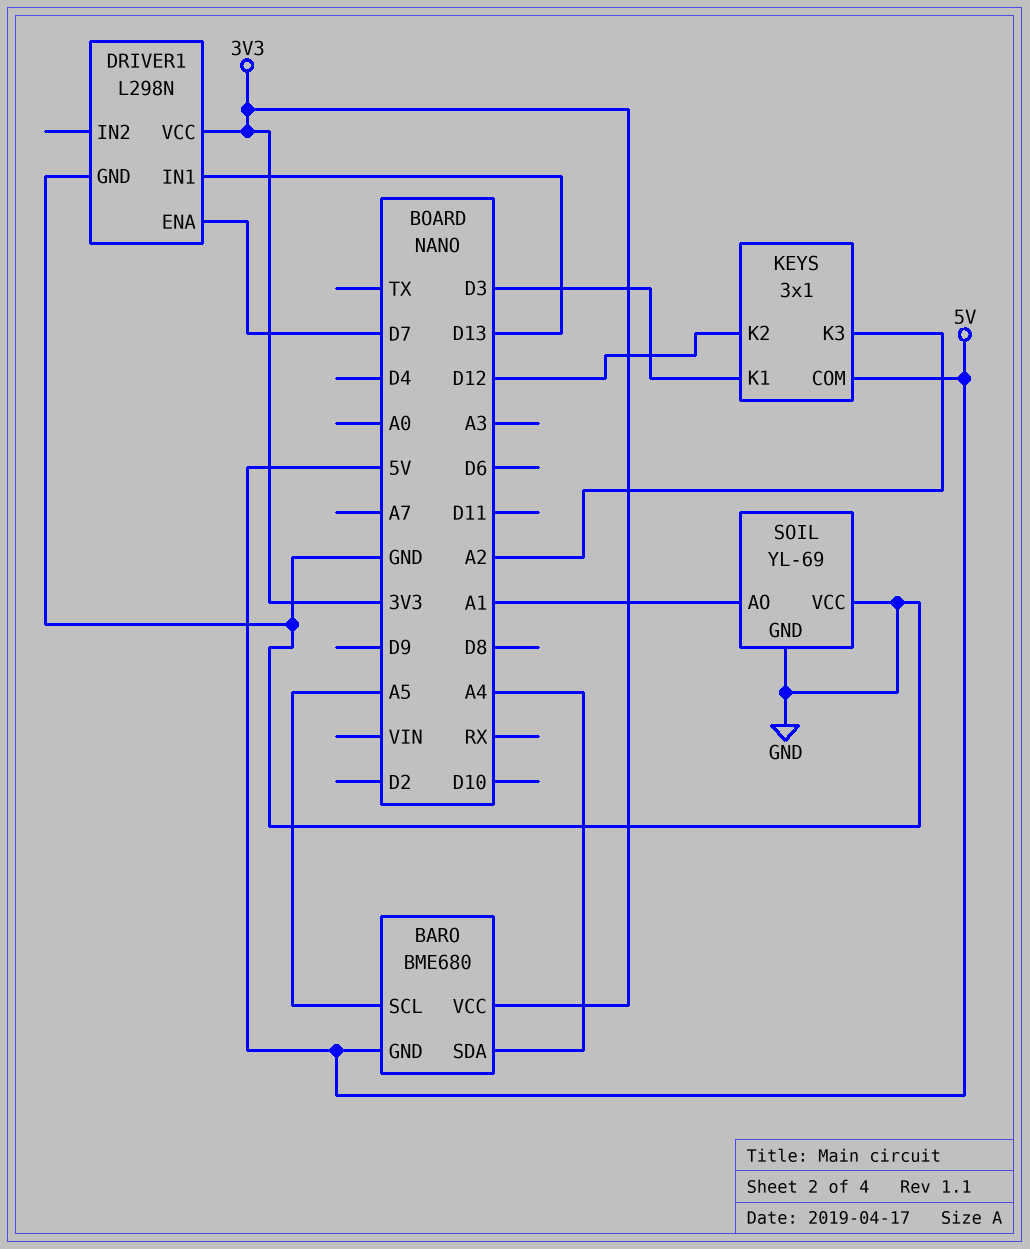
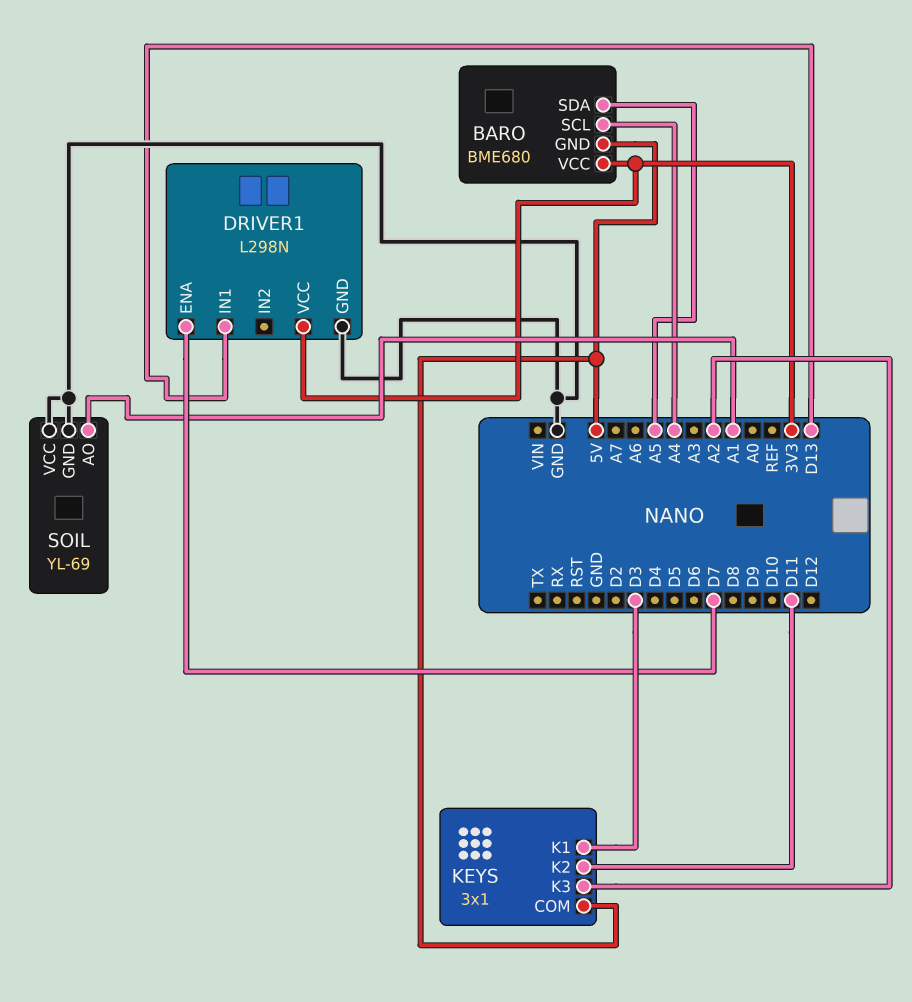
BARO pin SCL: A5 -> A4
BARO pin SDA: A4 -> A5
KEYS pin K2: D12 -> D11

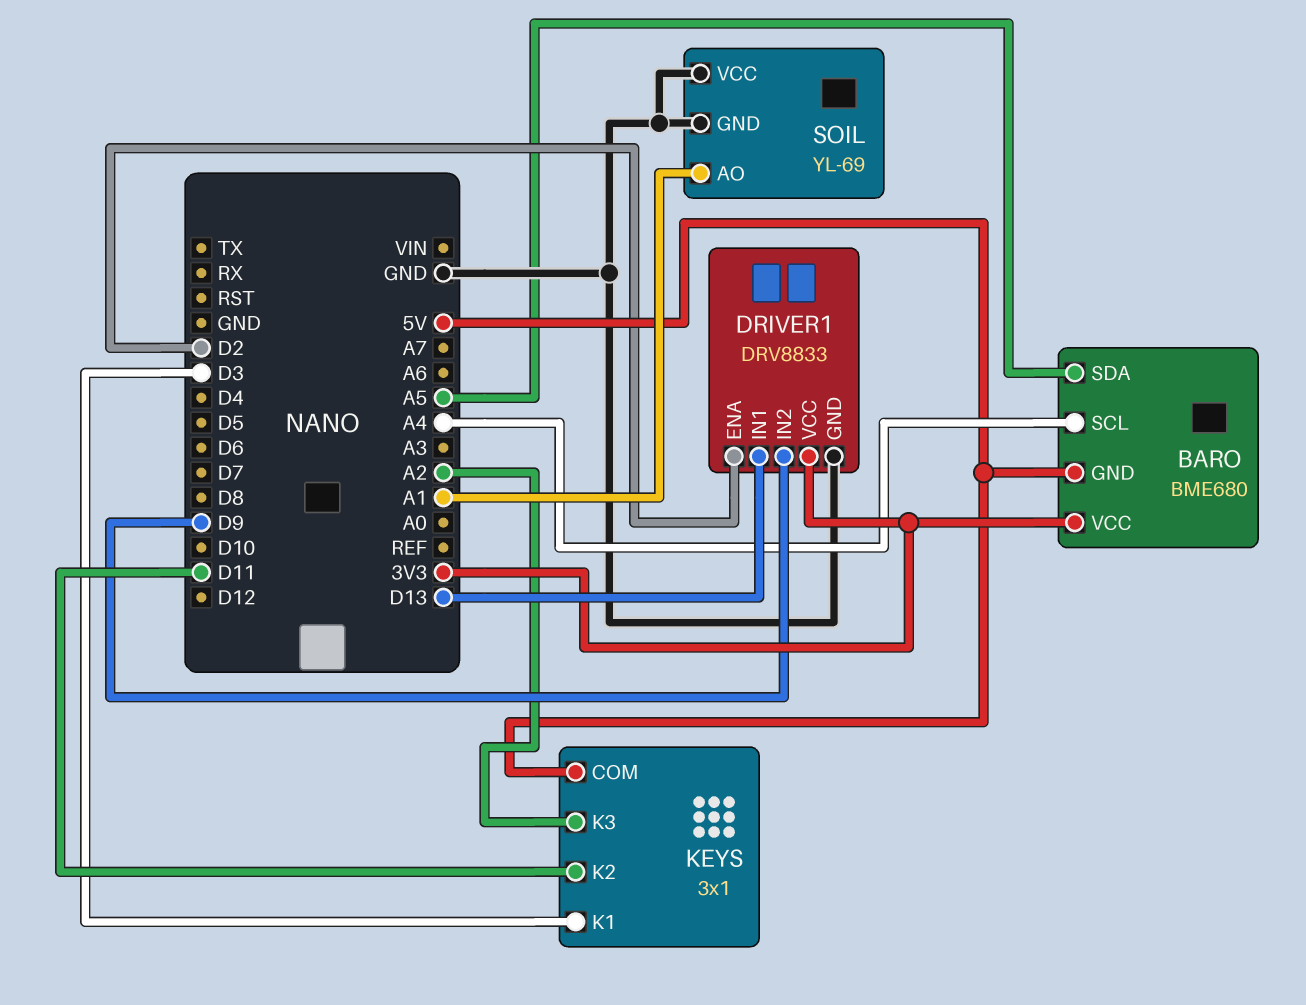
DRIVER1: L298N -> DRV8833
DRIVER1 pin ENA: D7 -> D2
DRIVER1 pin IN2: none -> D9

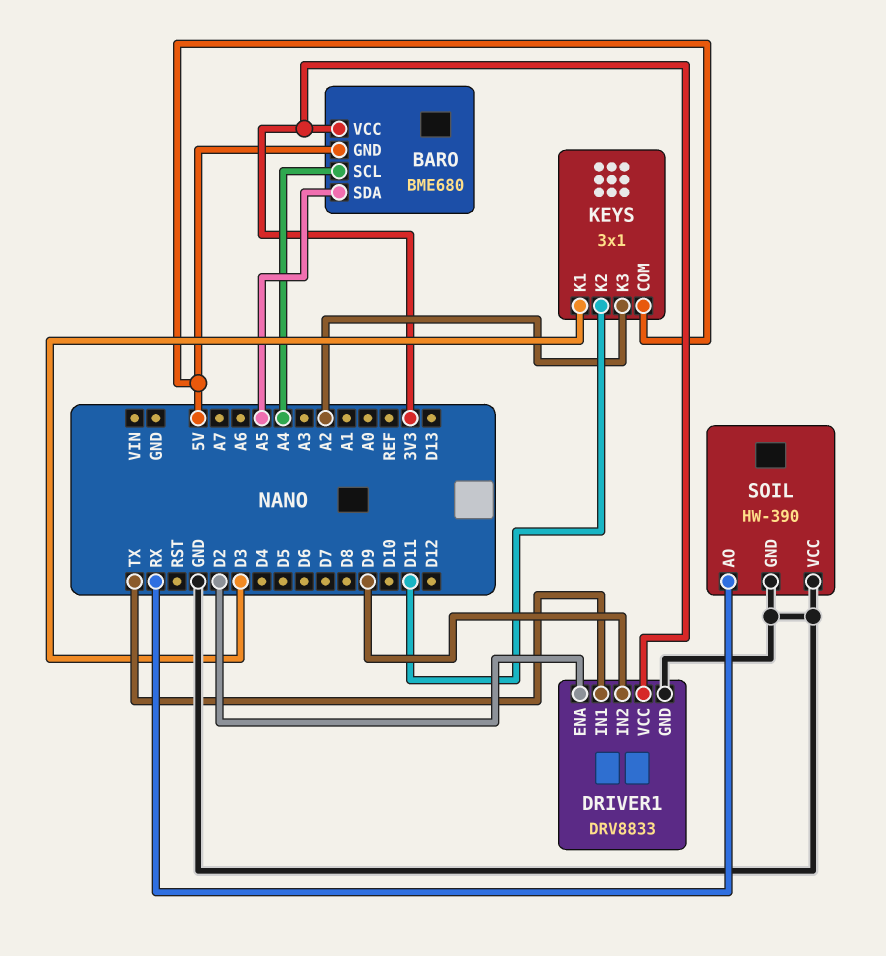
DRIVER1 pin IN1: D13 -> TX
SOIL: YL-69 -> HW-390
SOIL pin AO: A1 -> RX

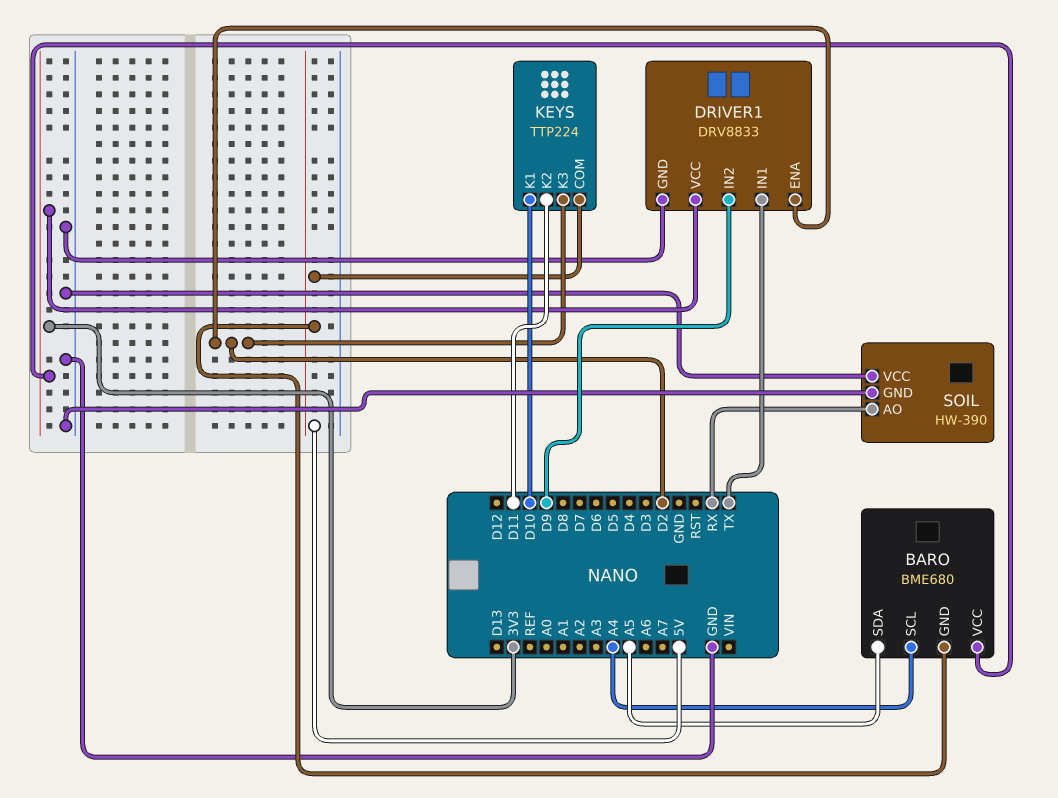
KEYS: 3x1 -> TTP224
KEYS pin K1: D3 -> D10
KEYS pin K3: A2 -> D2

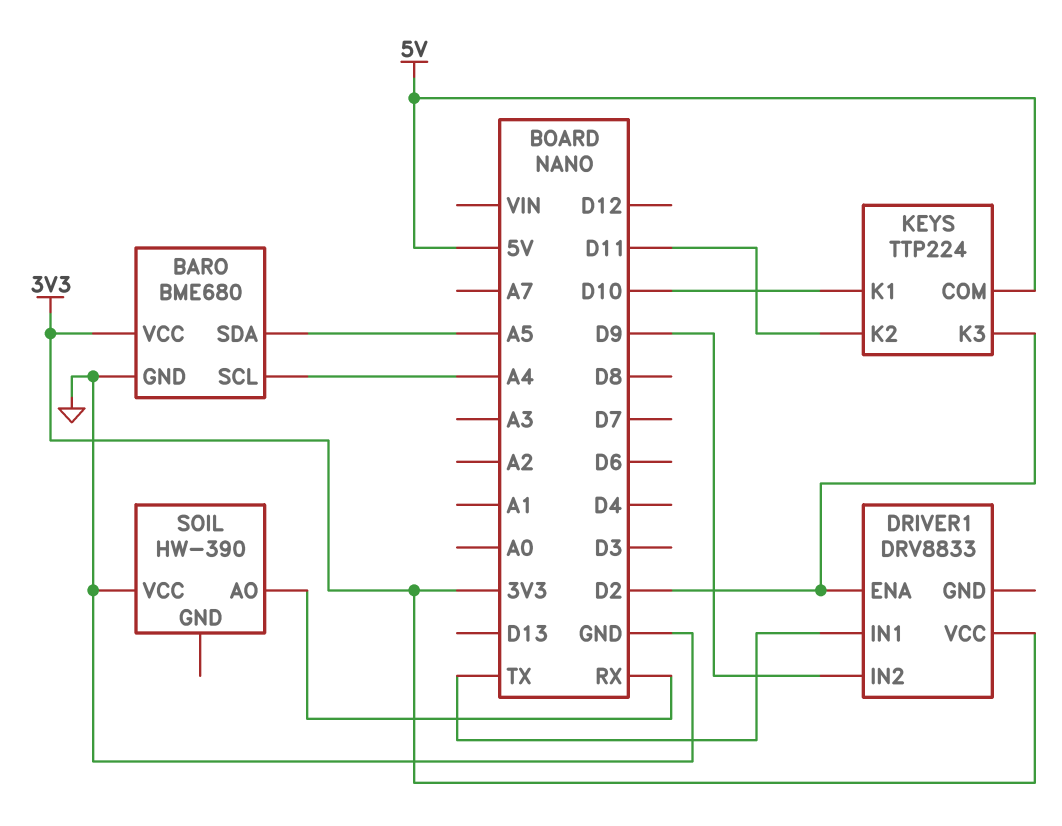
BARO pin GND: 5V -> GND
DRIVER1 pin GND: GND -> none
SOIL pin GND: GND -> none

